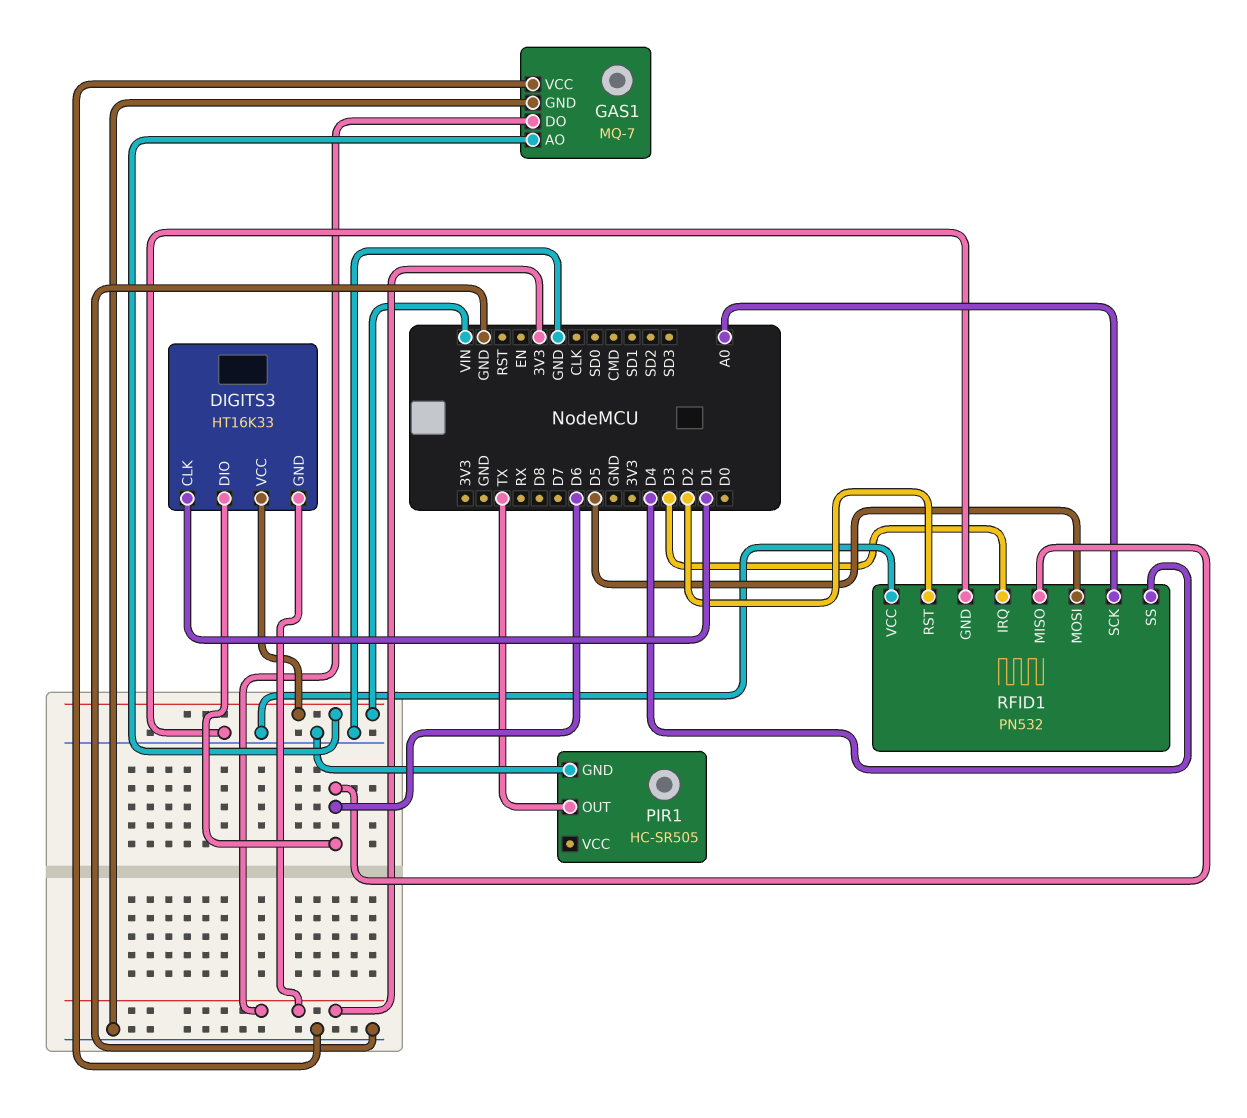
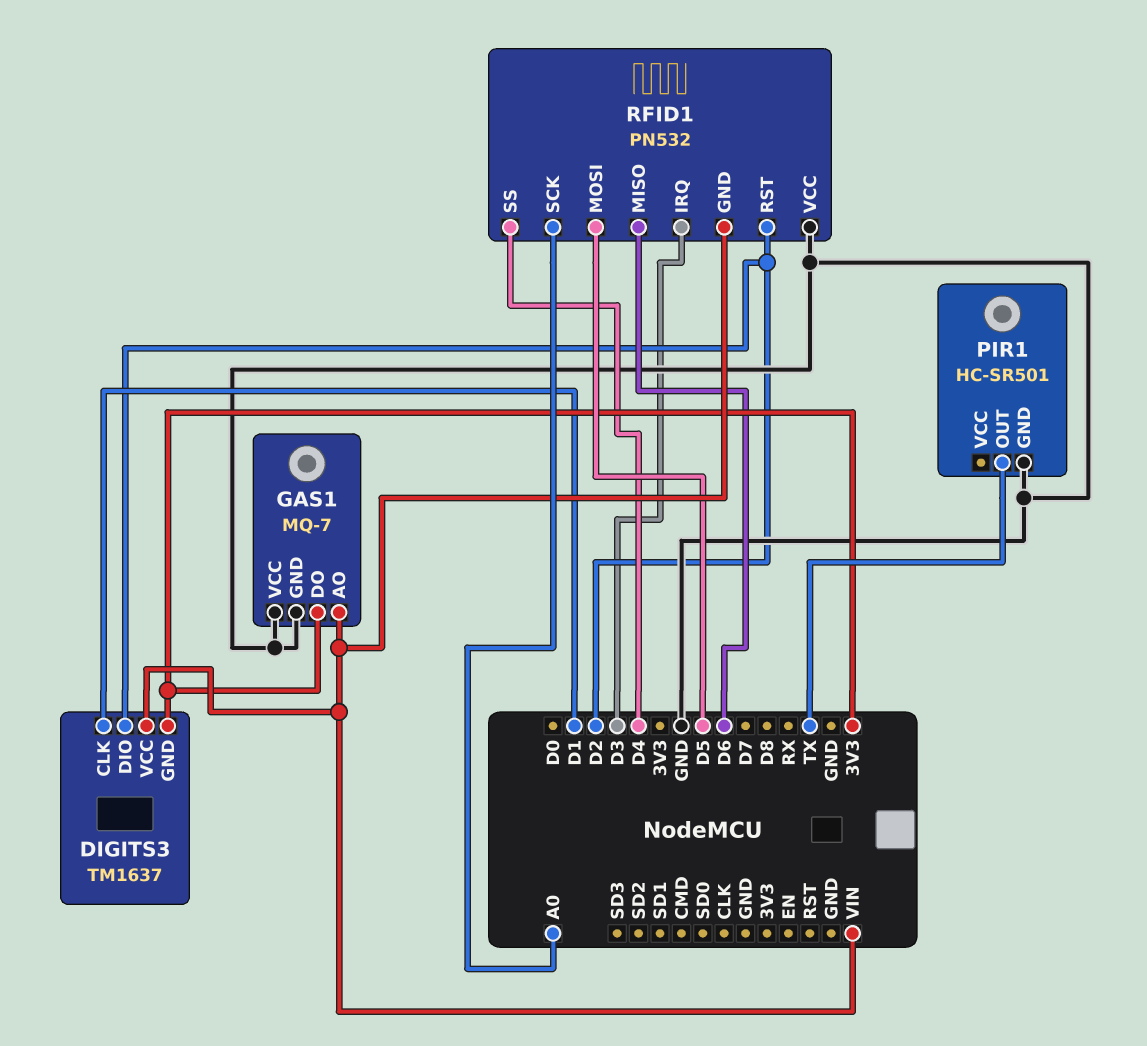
DIGITS3: HT16K33 -> TM1637
DIGITS3 pin DIO: D6 -> D2
PIR1: HC-SR505 -> HC-SR501
RFID1 pin GND: GND -> VIN

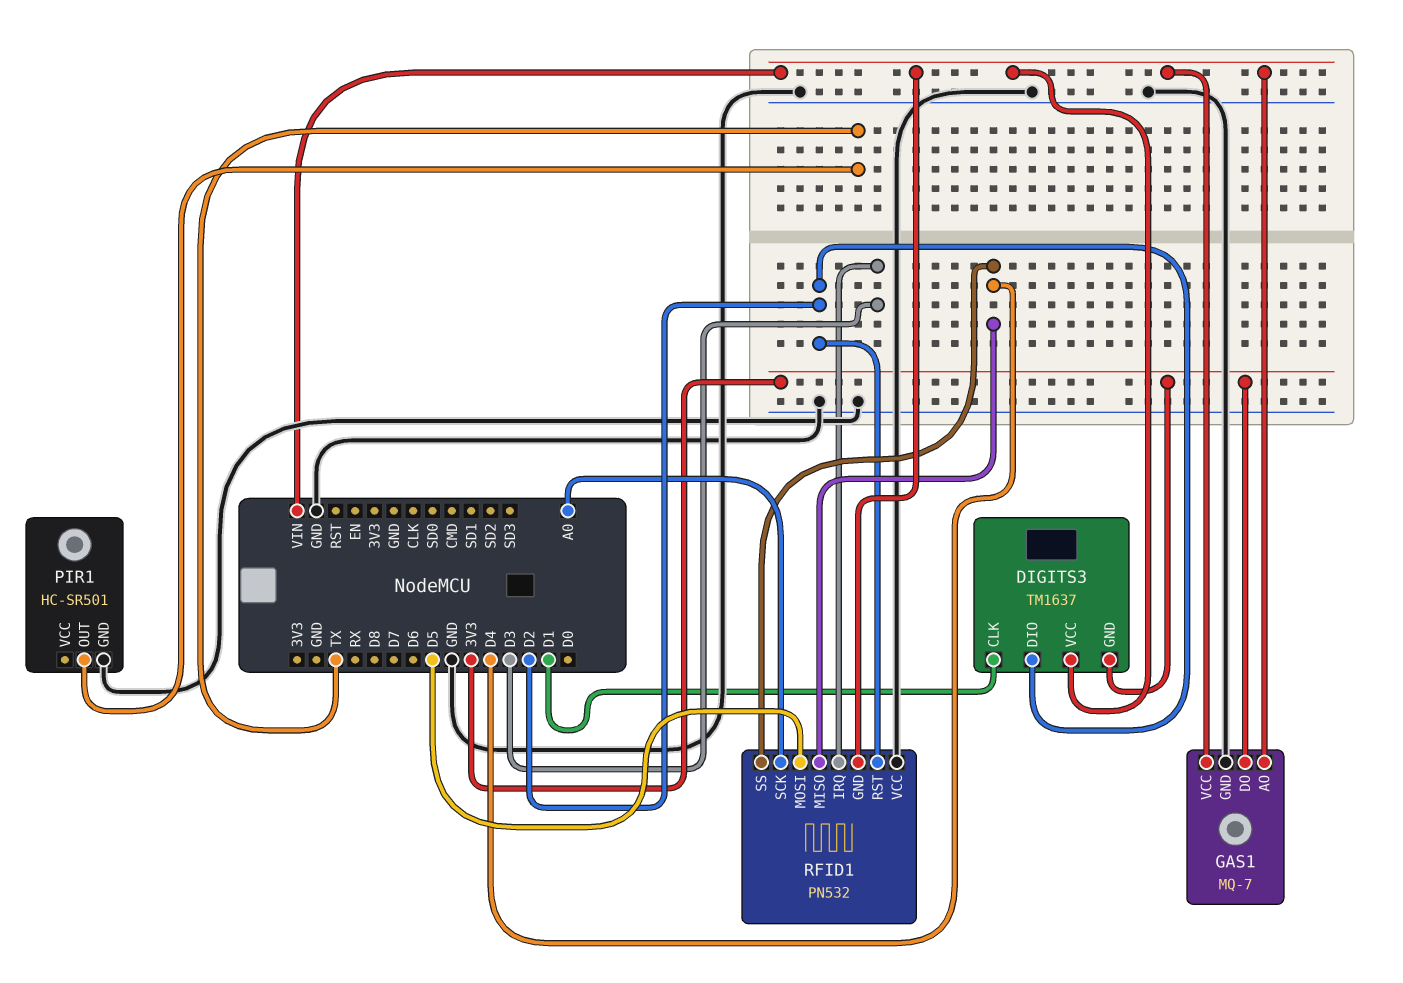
GAS1 pin VCC: GND -> VIN
RFID1 pin MISO: D6 -> D4

